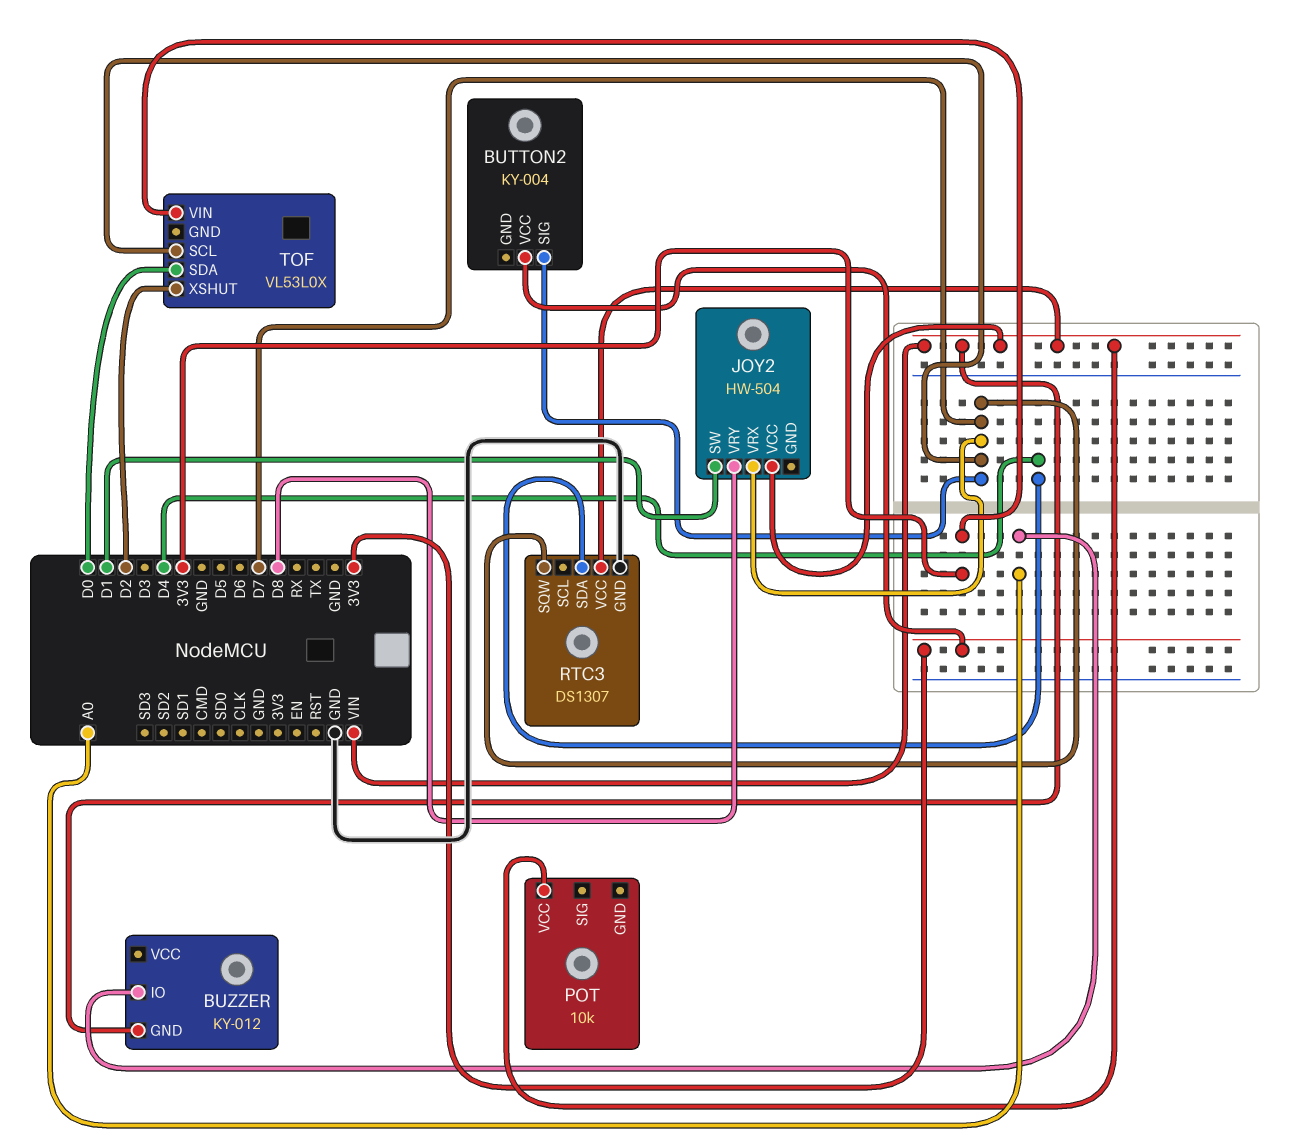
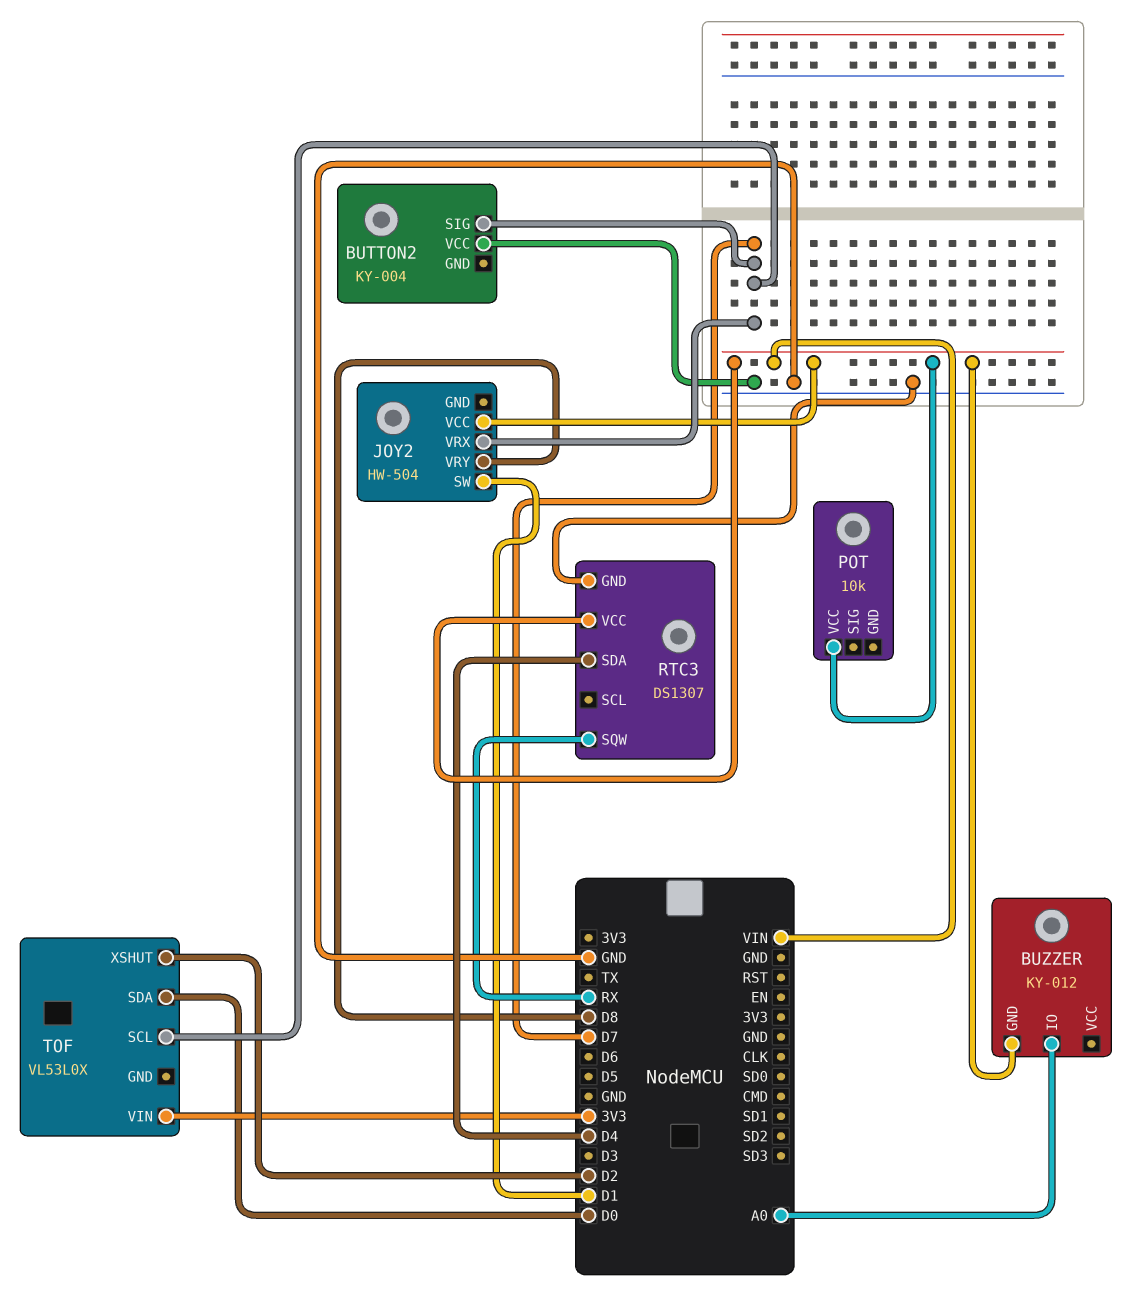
BUTTON2 pin VCC: 3V3 -> GND
RTC3 pin SQW: D7 -> RX

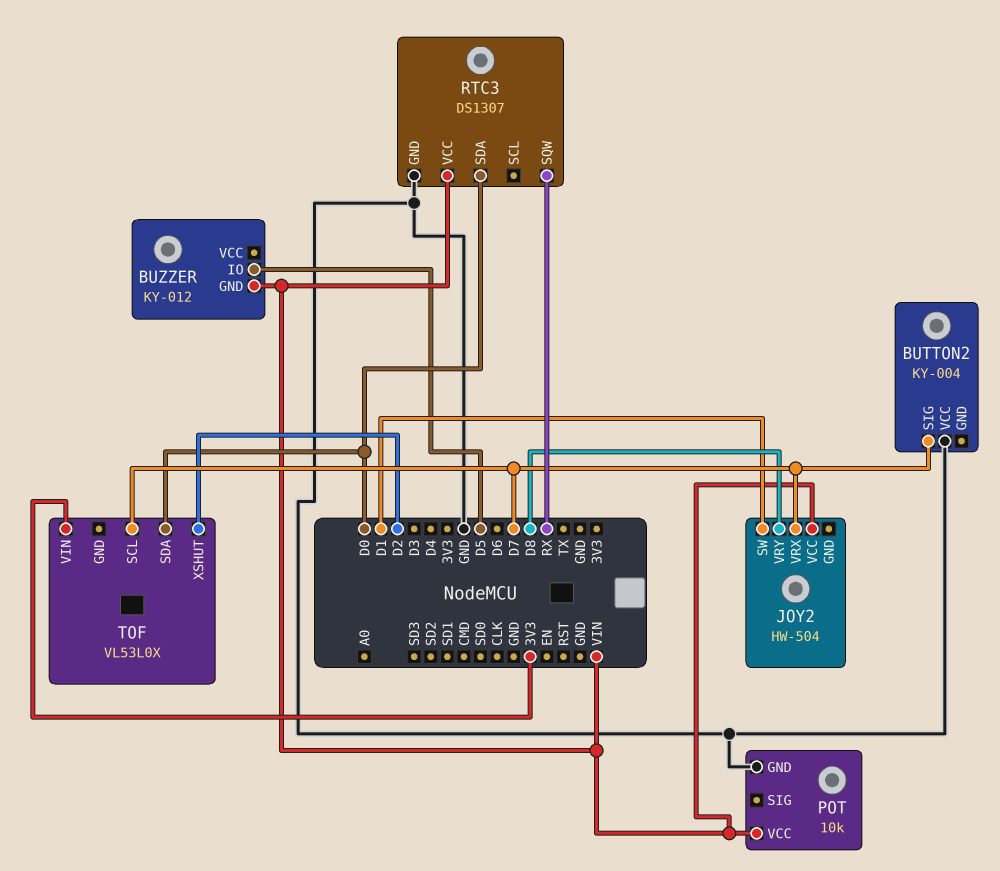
BUZZER pin IO: A0 -> D5
POT pin GND: none -> GND
RTC3 pin SDA: D4 -> D0

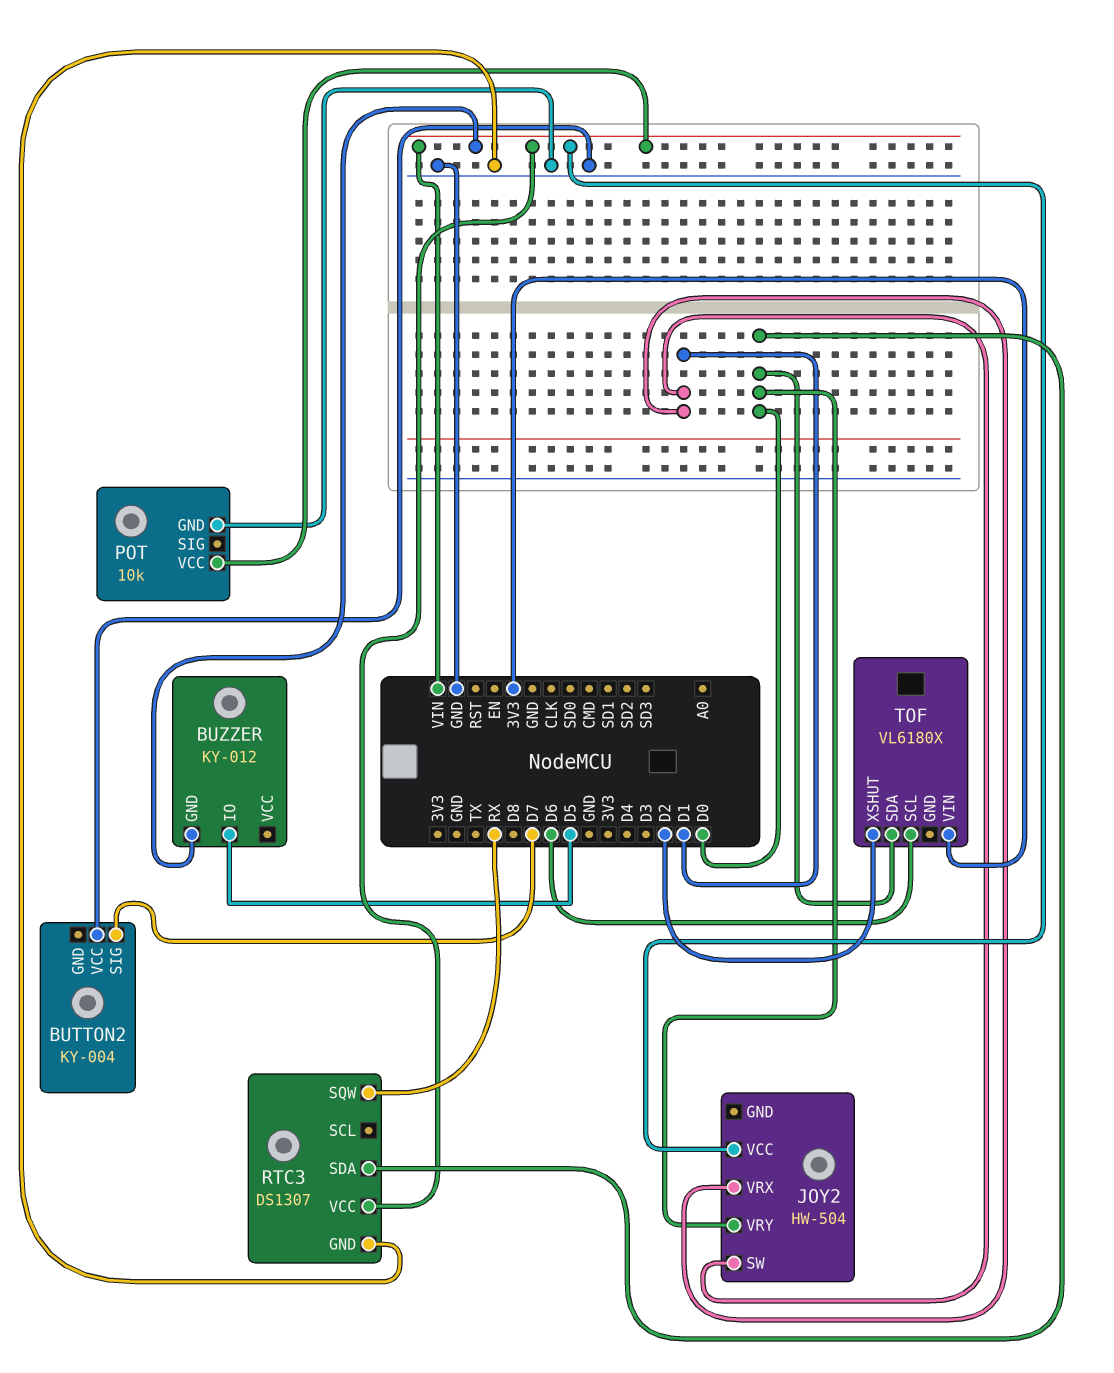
JOY2 pin VRX: D7 -> D1
JOY2 pin VRY: D8 -> D0
TOF: VL53L0X -> VL6180X
TOF pin SCL: D7 -> D6

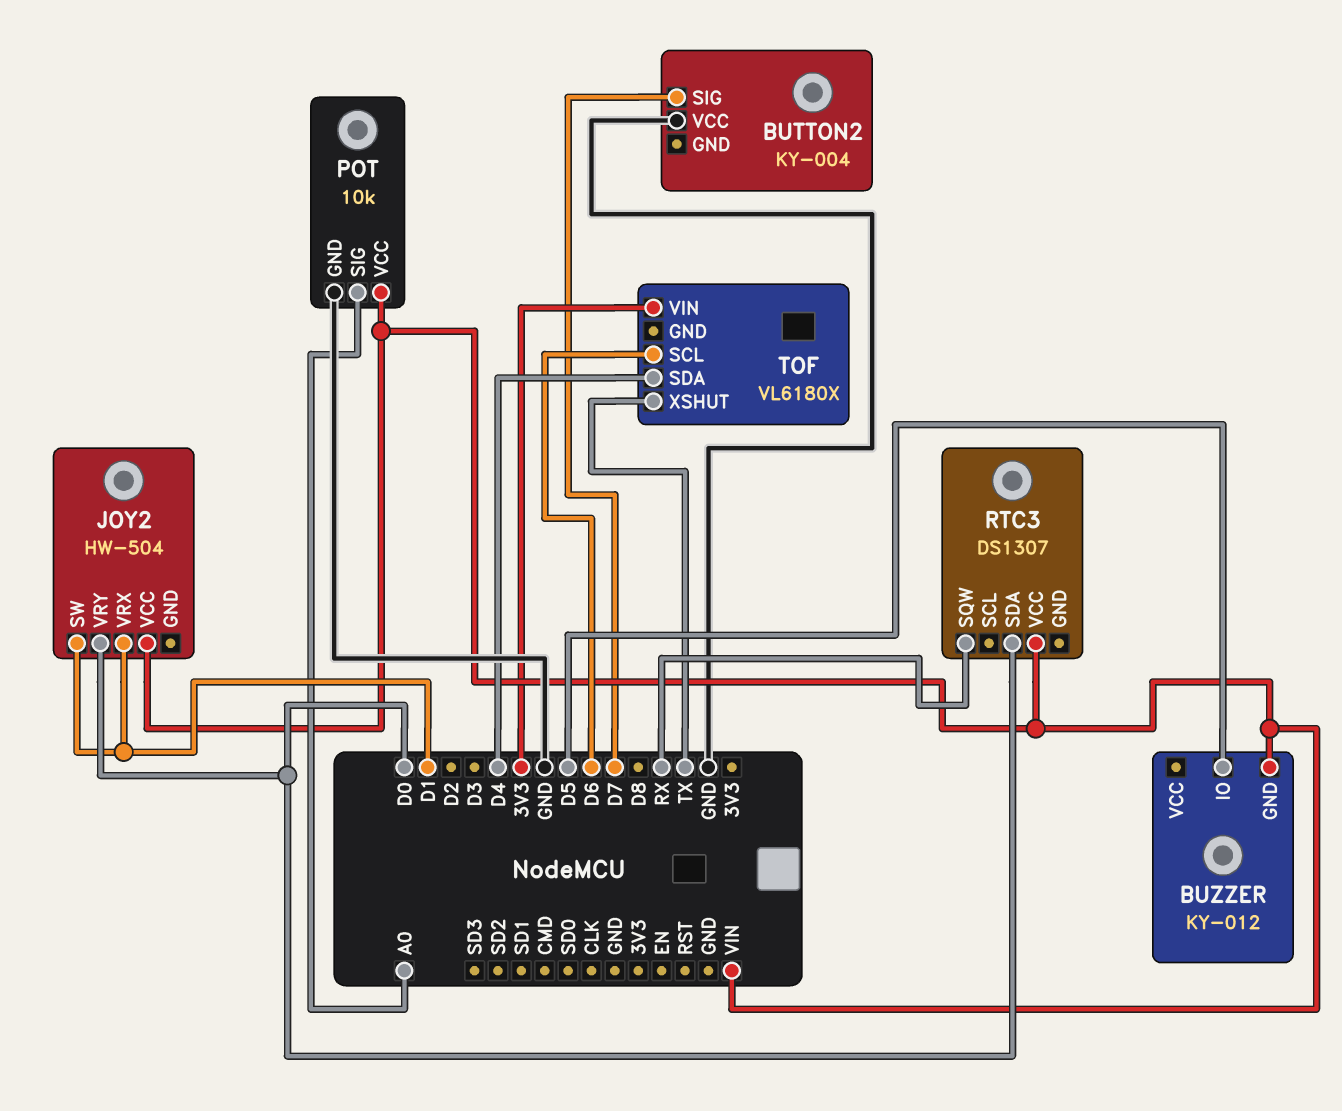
POT pin SIG: none -> A0
RTC3 pin GND: GND -> none
TOF pin SDA: D0 -> D4
TOF pin XSHUT: D2 -> TX

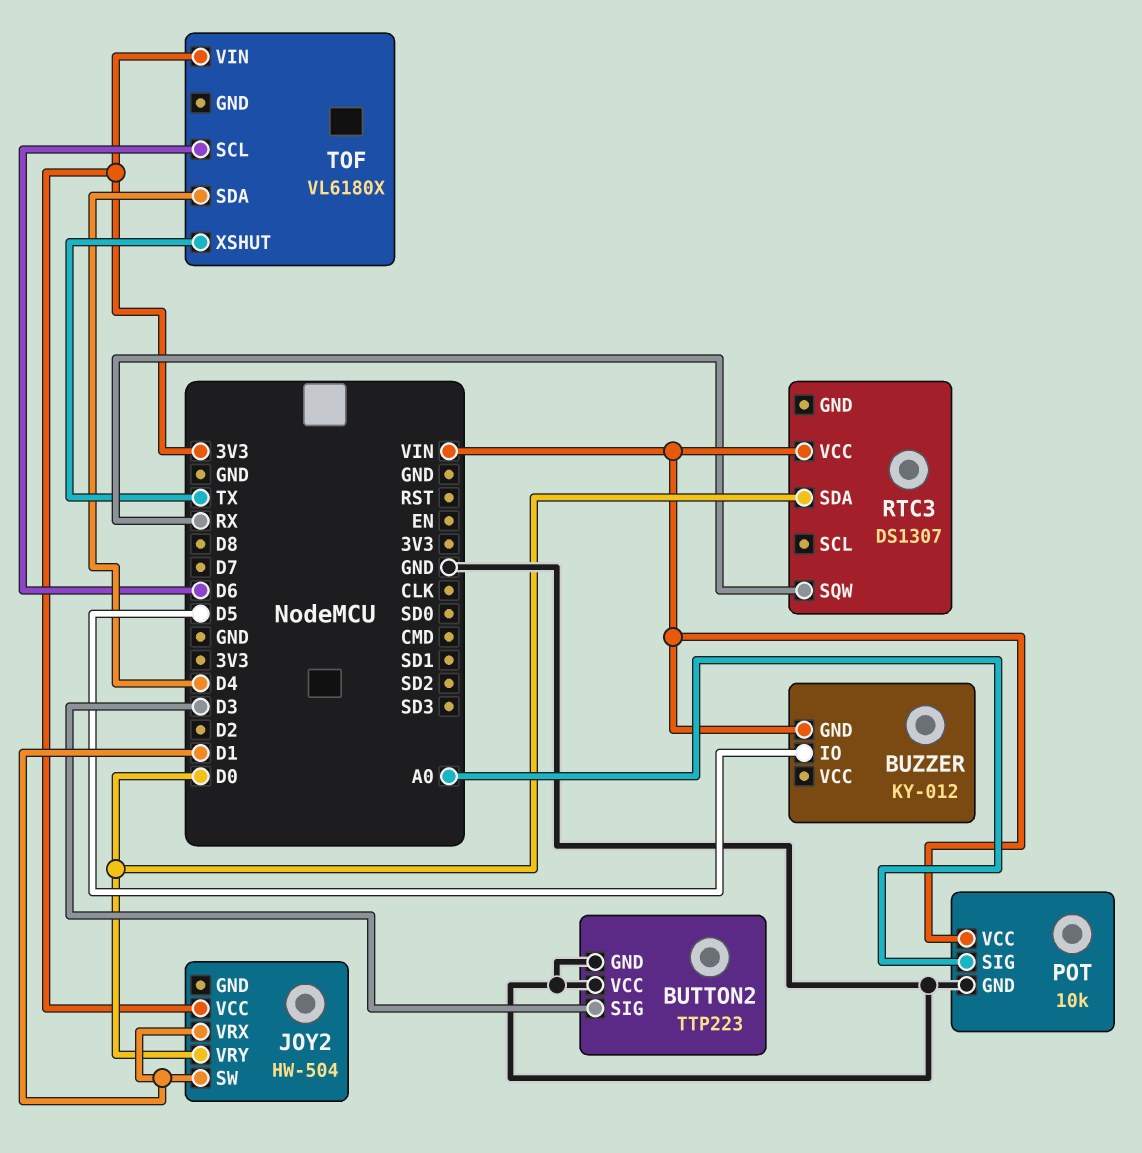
BUTTON2: KY-004 -> TTP223
BUTTON2 pin GND: none -> GND
BUTTON2 pin SIG: D7 -> D3
JOY2 pin VCC: VIN -> 3V3

